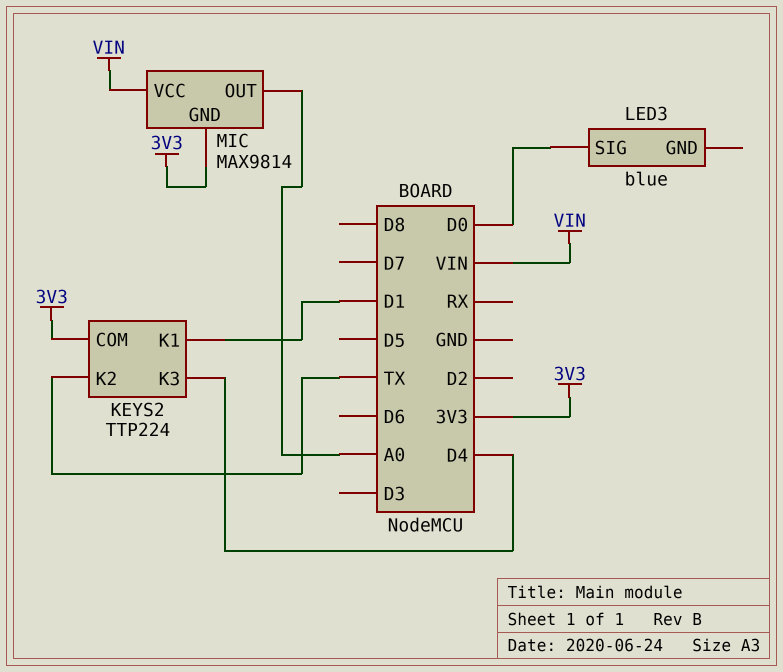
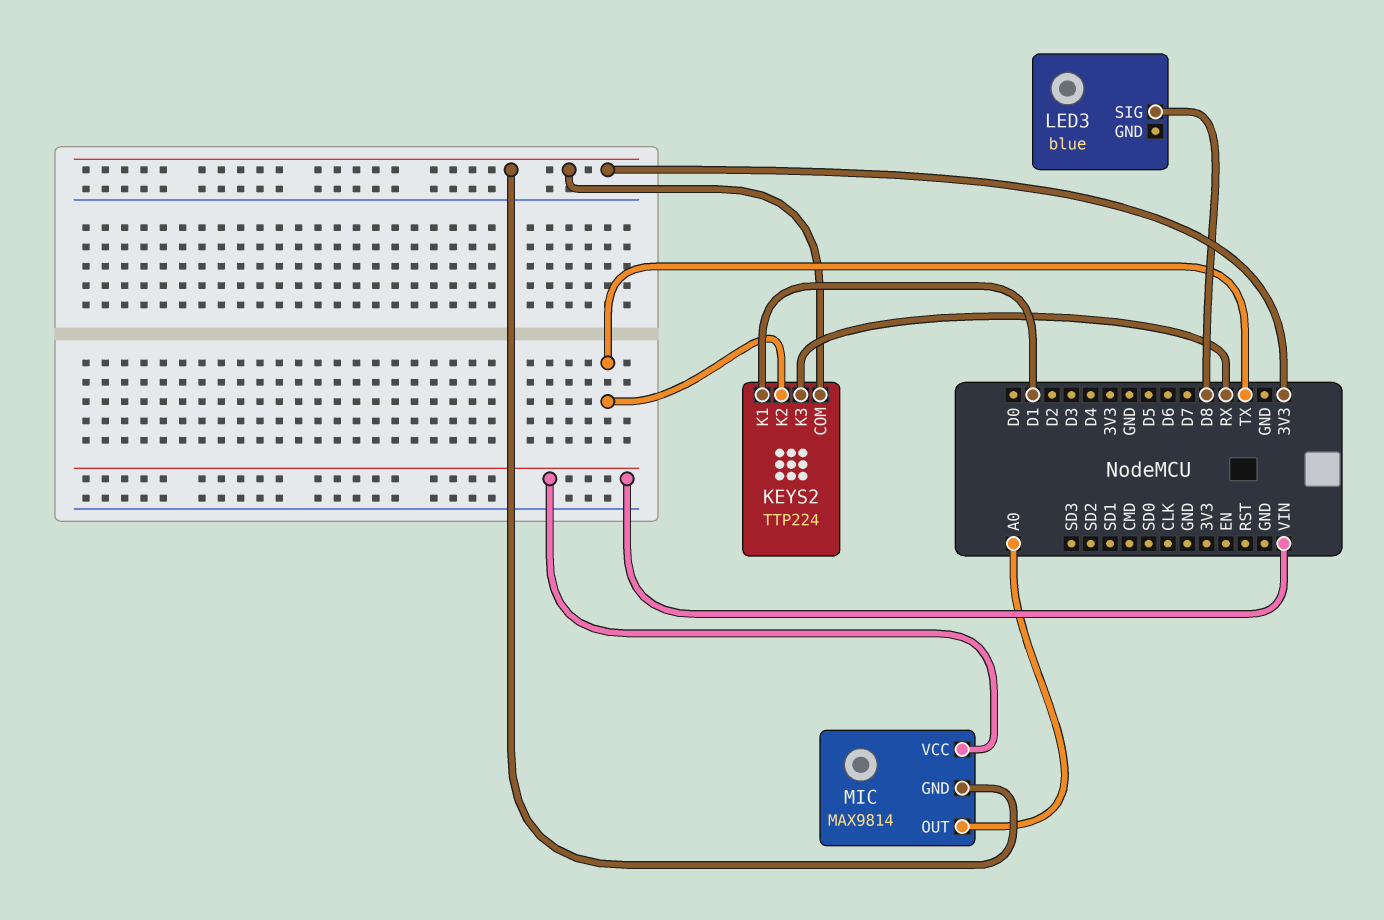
KEYS2 pin K3: D4 -> RX
LED3 pin SIG: D0 -> D8

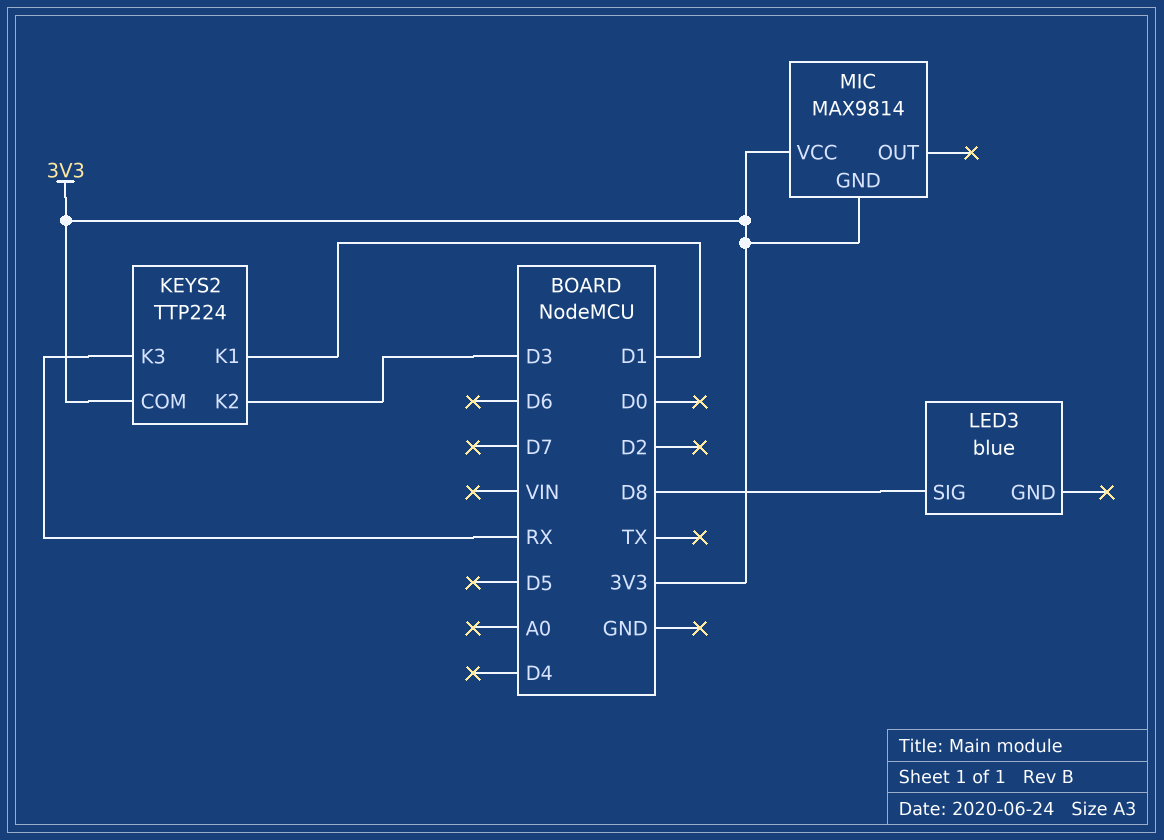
KEYS2 pin K2: TX -> D3
MIC pin OUT: A0 -> none
MIC pin VCC: VIN -> 3V3

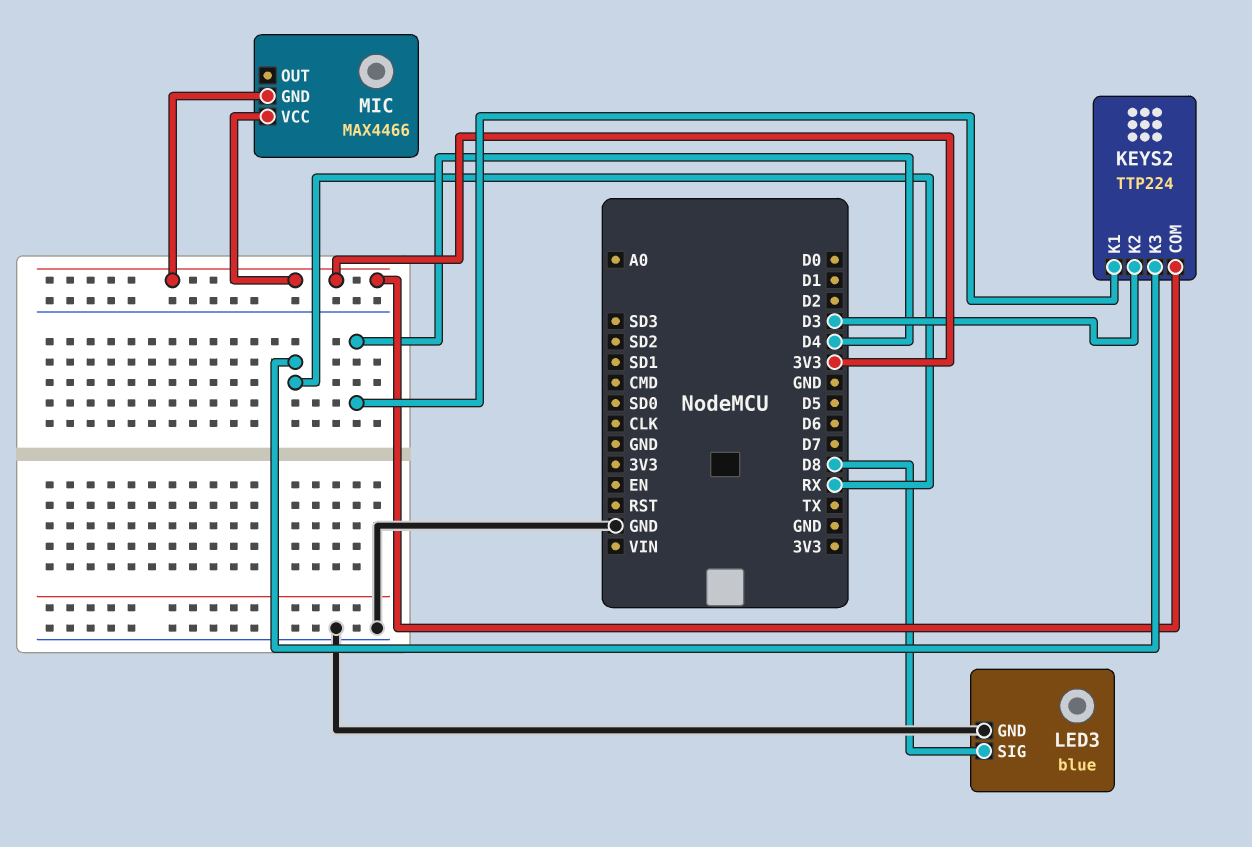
KEYS2 pin K1: D1 -> D4
LED3 pin GND: none -> GND
MIC: MAX9814 -> MAX4466

